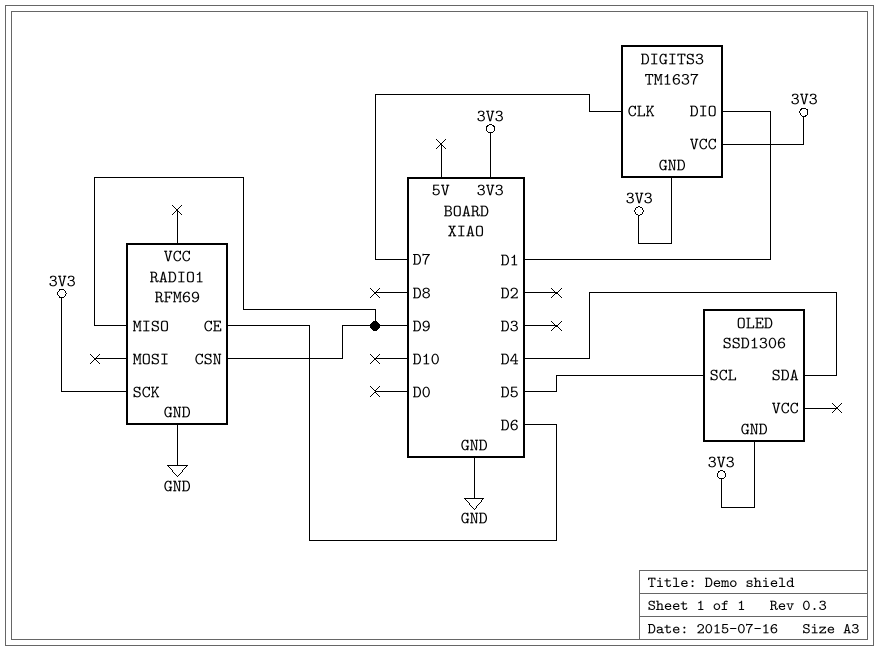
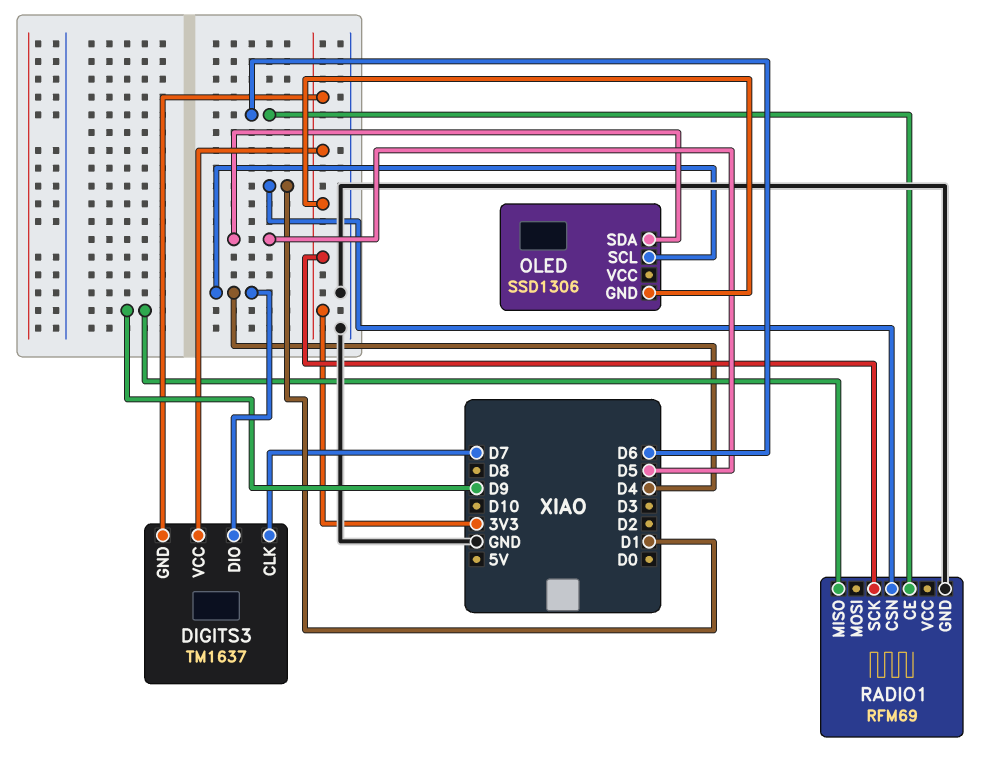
DIGITS3 pin DIO: D1 -> D4
OLED pin SCL: D5 -> D4
OLED pin SDA: D4 -> D5
RADIO1 pin CSN: D9 -> D1

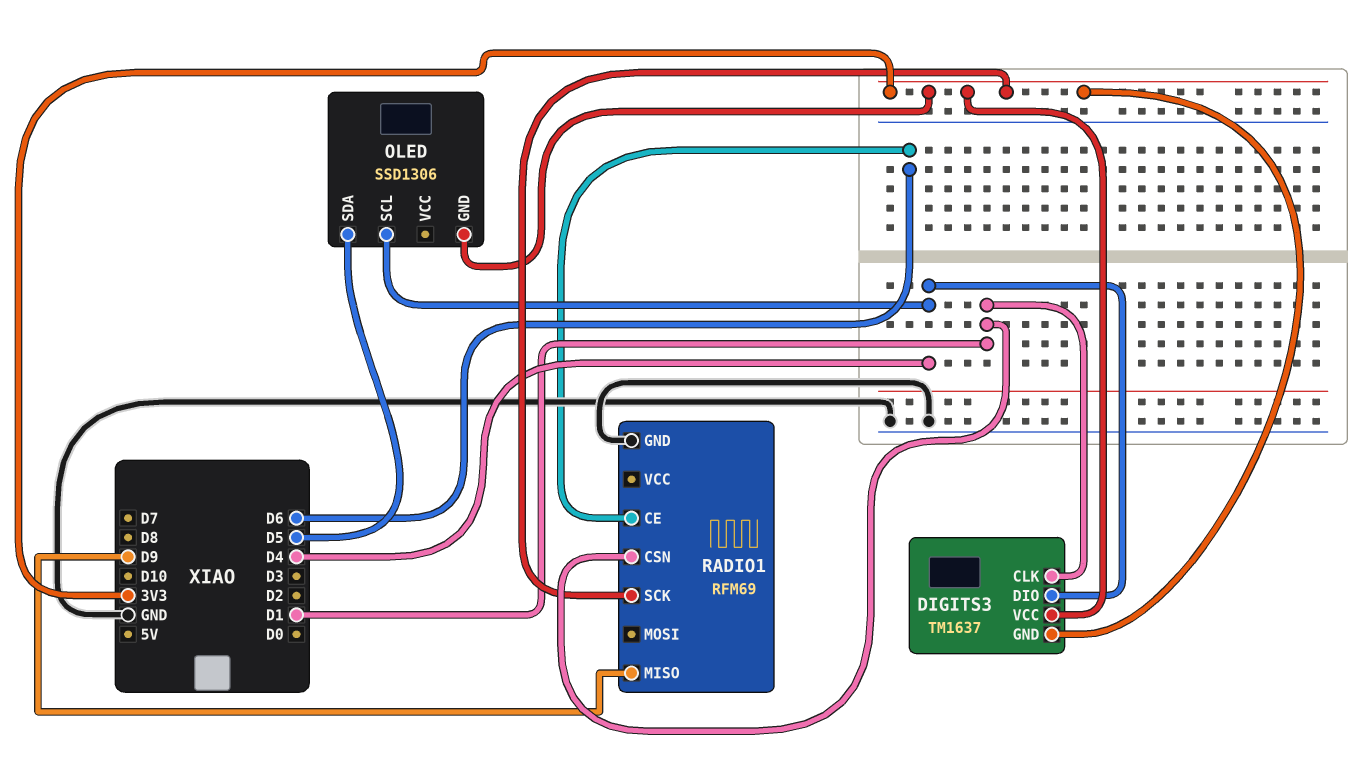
DIGITS3 pin CLK: D7 -> D1

